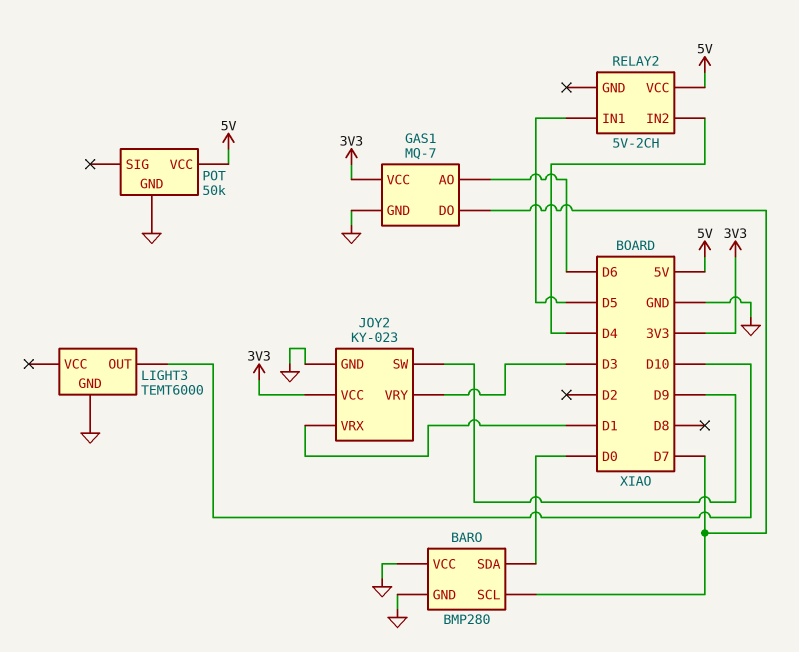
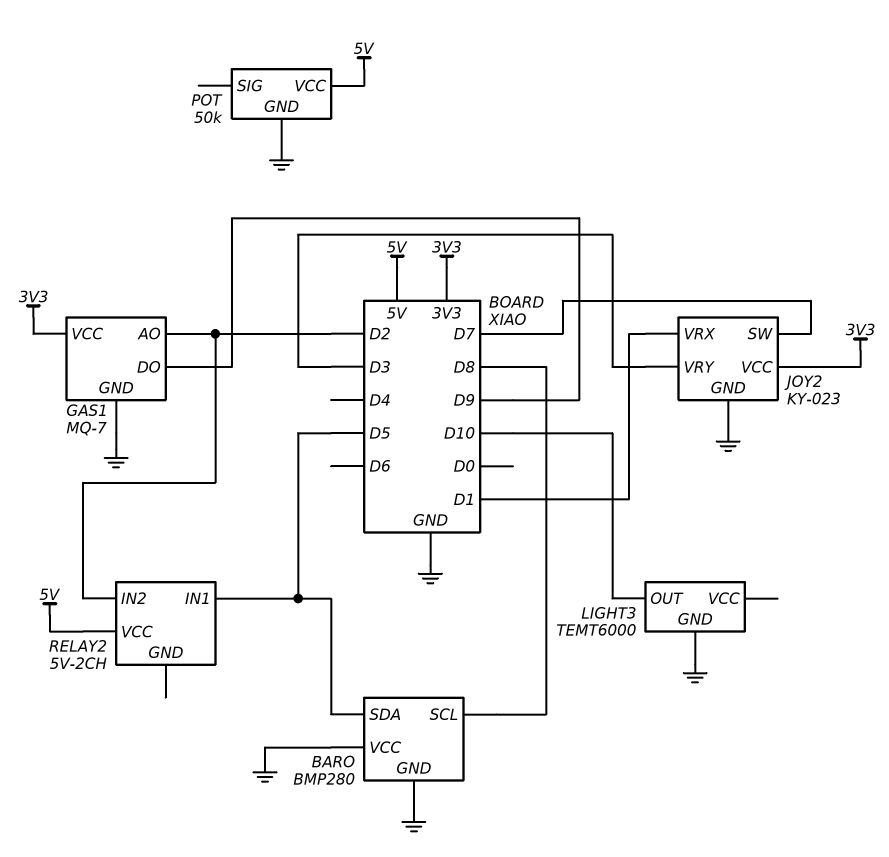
BARO pin SCL: D7 -> D8
BARO pin SDA: D0 -> D5
GAS1 pin AO: D6 -> D2
GAS1 pin DO: D7 -> D9
JOY2 pin SW: D9 -> D7
RELAY2 pin IN2: D4 -> D2

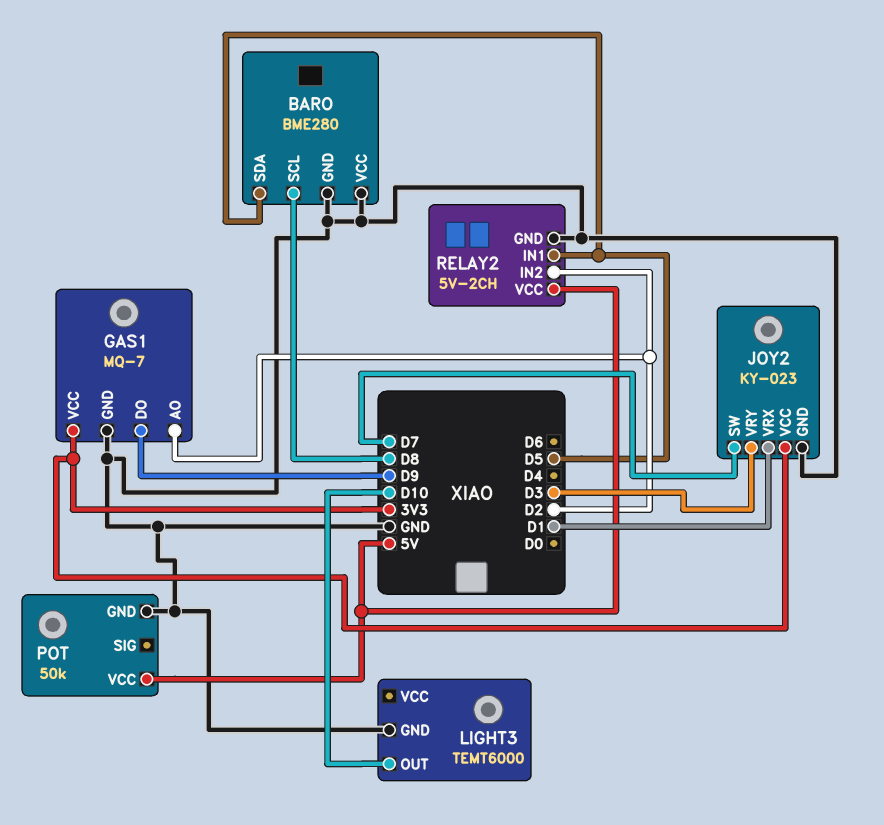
BARO: BMP280 -> BME280
RELAY2 pin GND: none -> GND

